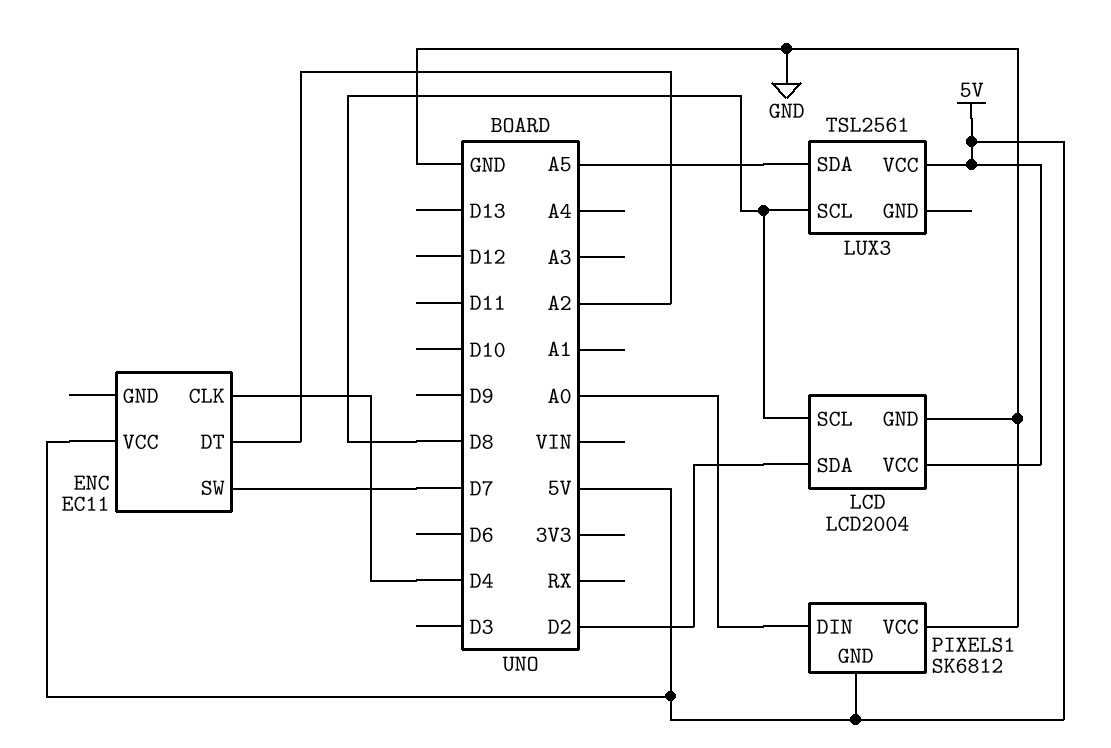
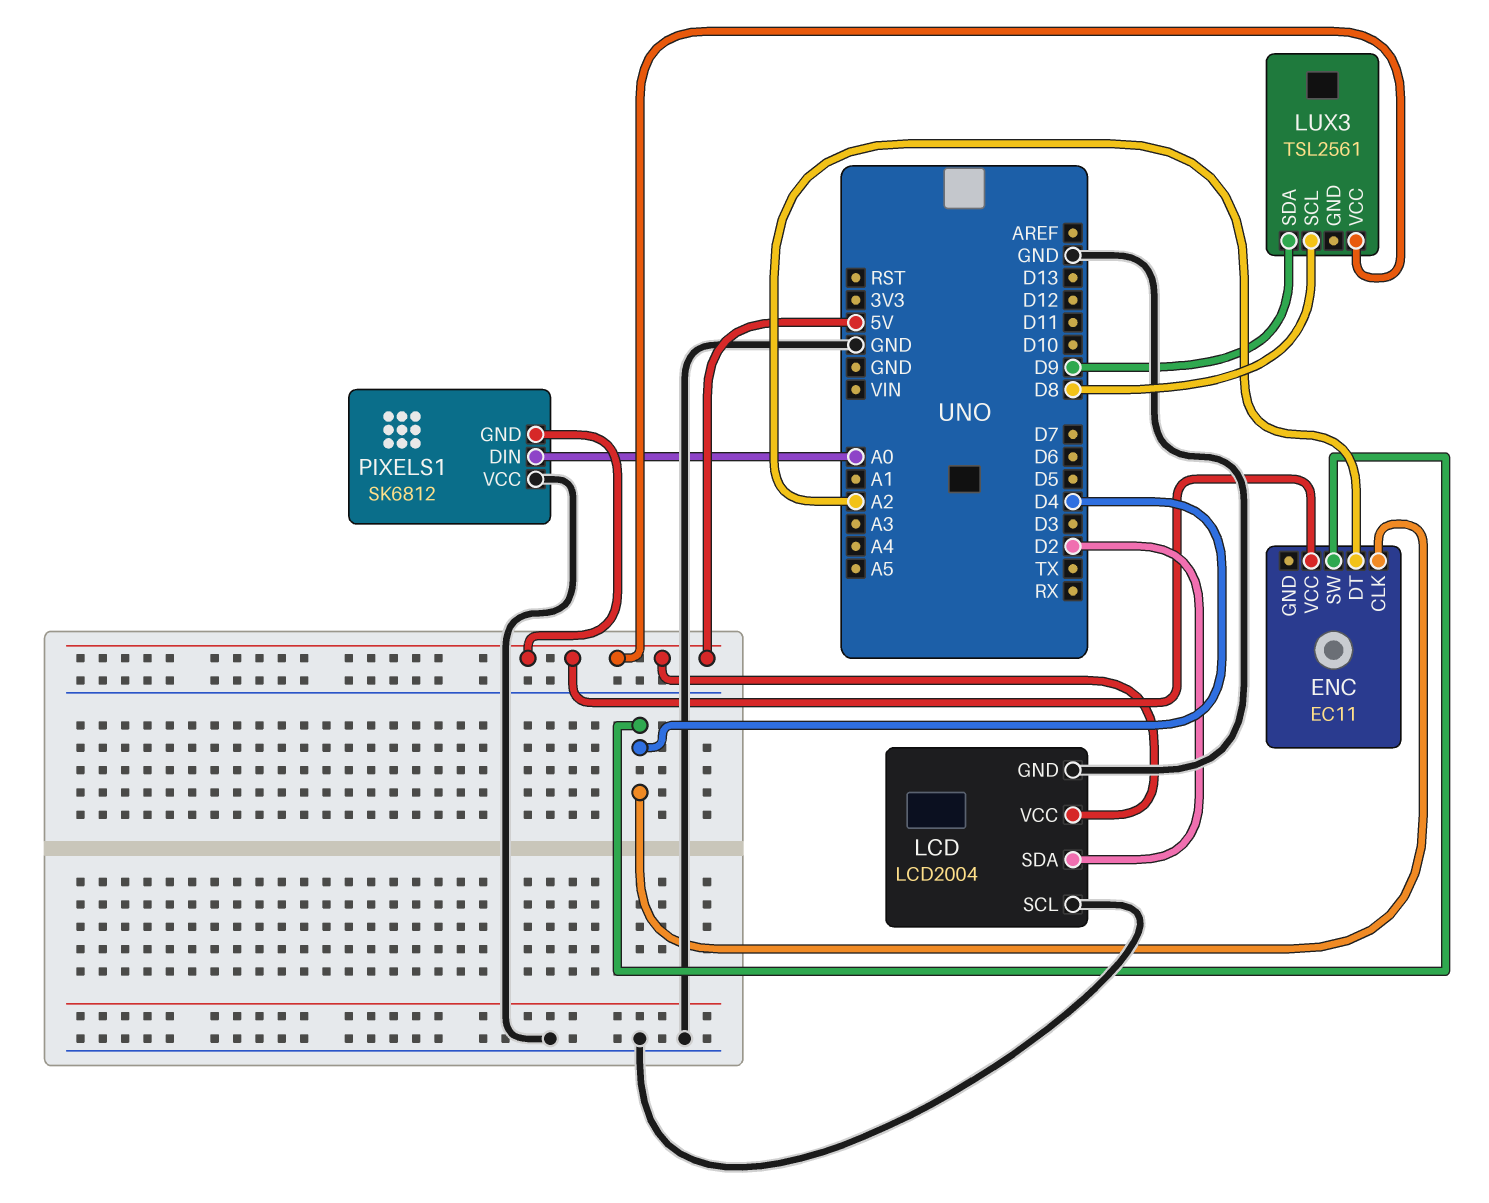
ENC pin SW: D7 -> D4
LCD pin SCL: D8 -> GND
LUX3 pin SDA: A5 -> D9

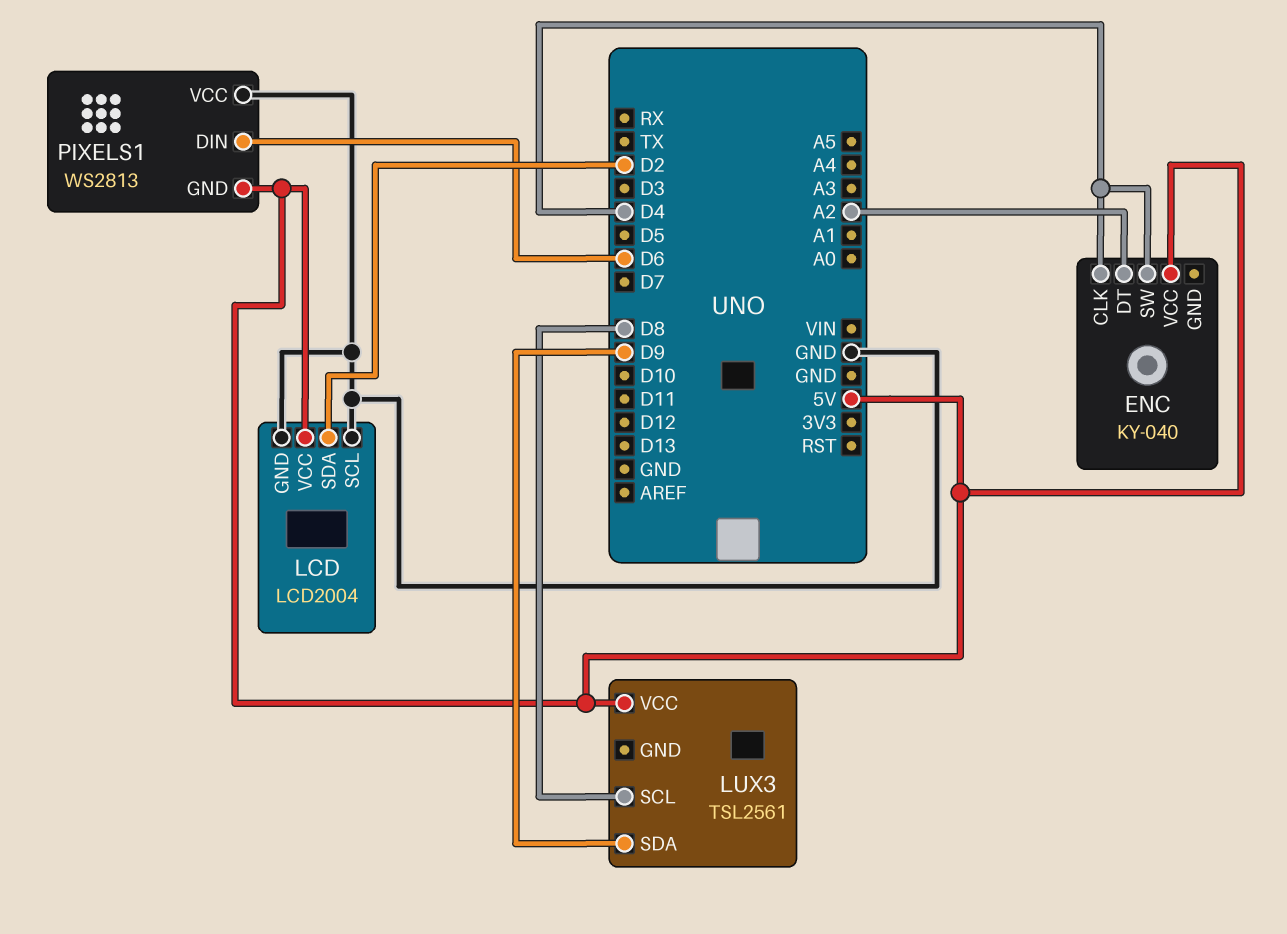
ENC: EC11 -> KY-040
PIXELS1: SK6812 -> WS2813
PIXELS1 pin DIN: A0 -> D6

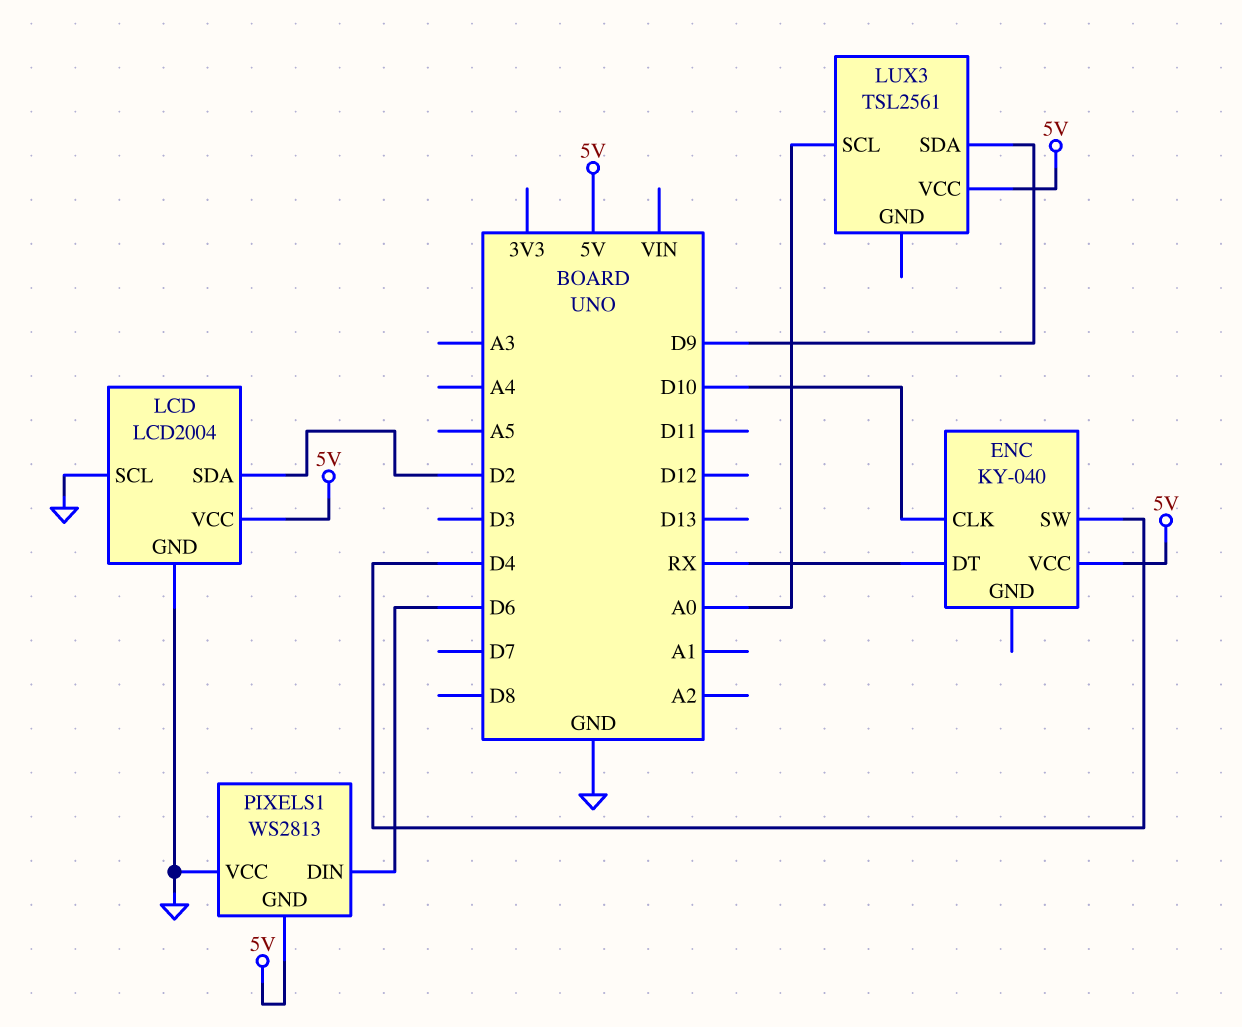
ENC pin CLK: D4 -> D10
ENC pin DT: A2 -> RX
LUX3 pin SCL: D8 -> A0

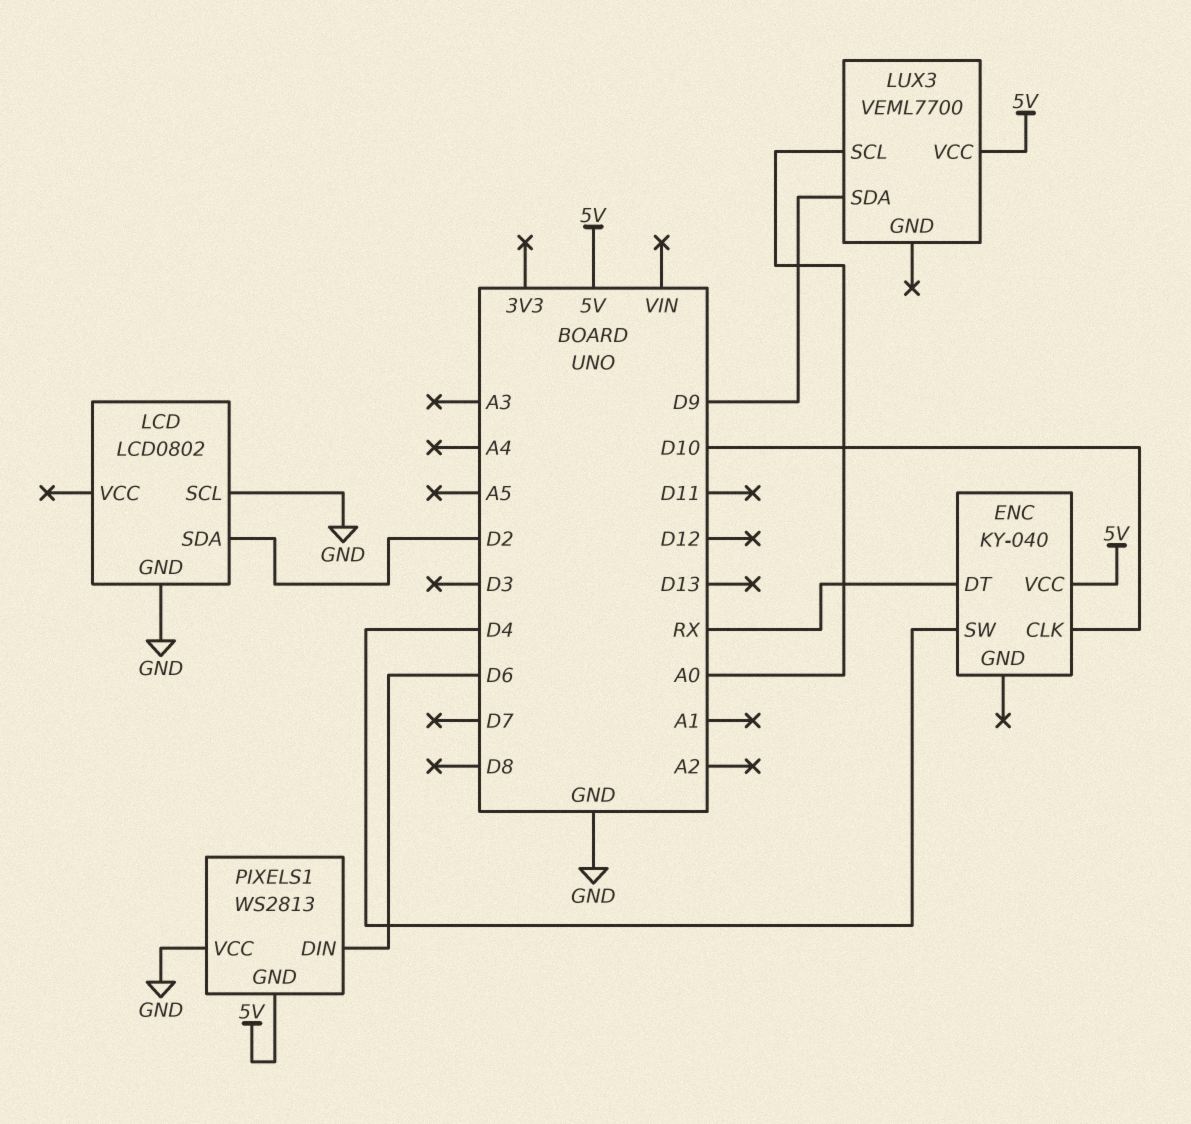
LCD: LCD2004 -> LCD0802
LCD pin VCC: 5V -> none
LUX3: TSL2561 -> VEML7700

